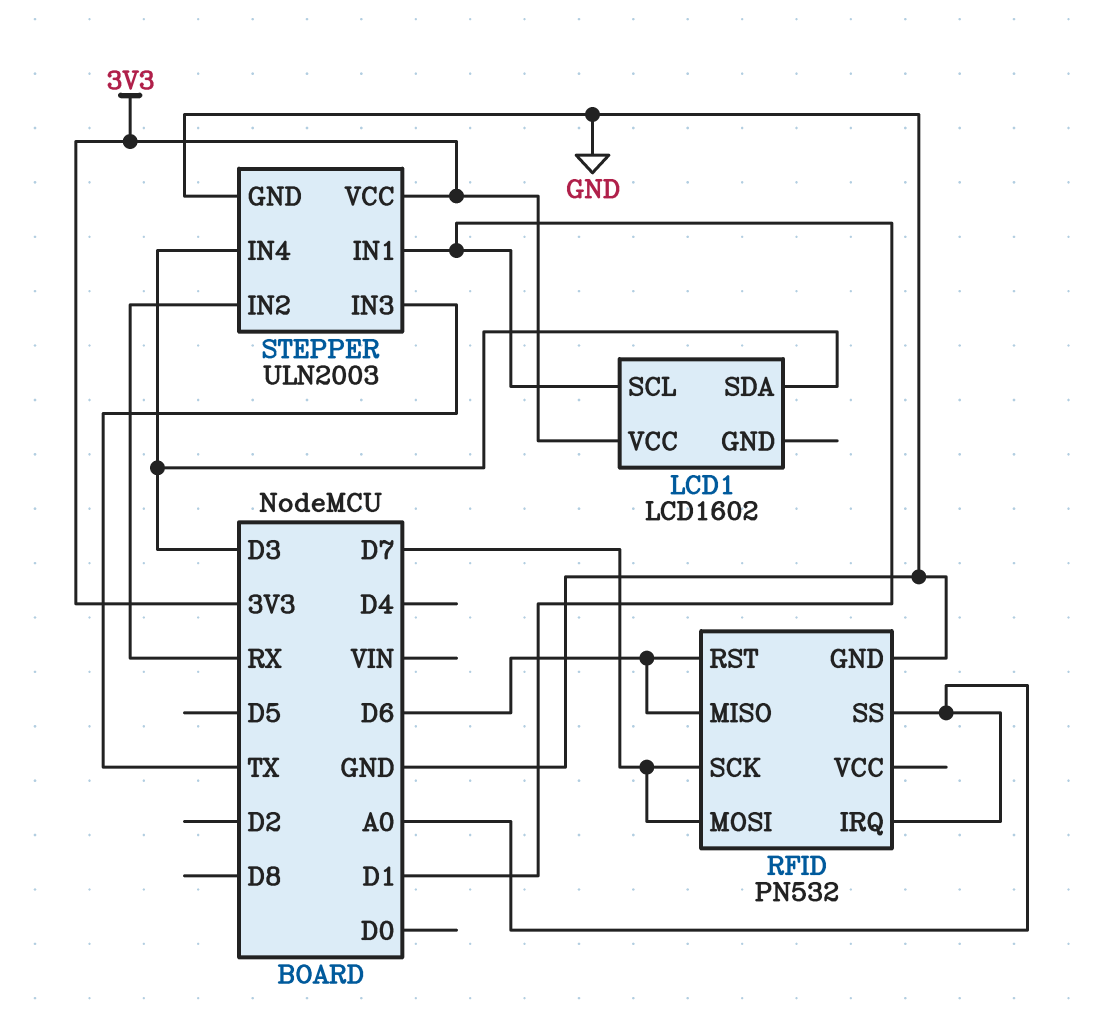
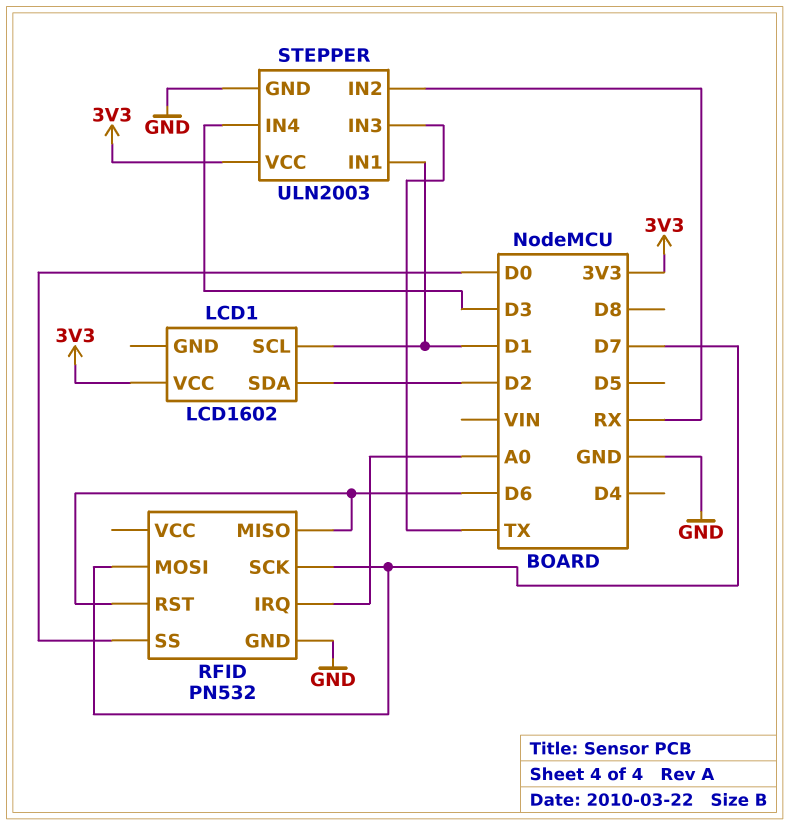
LCD1 pin SDA: D3 -> D2
RFID pin SS: A0 -> D0

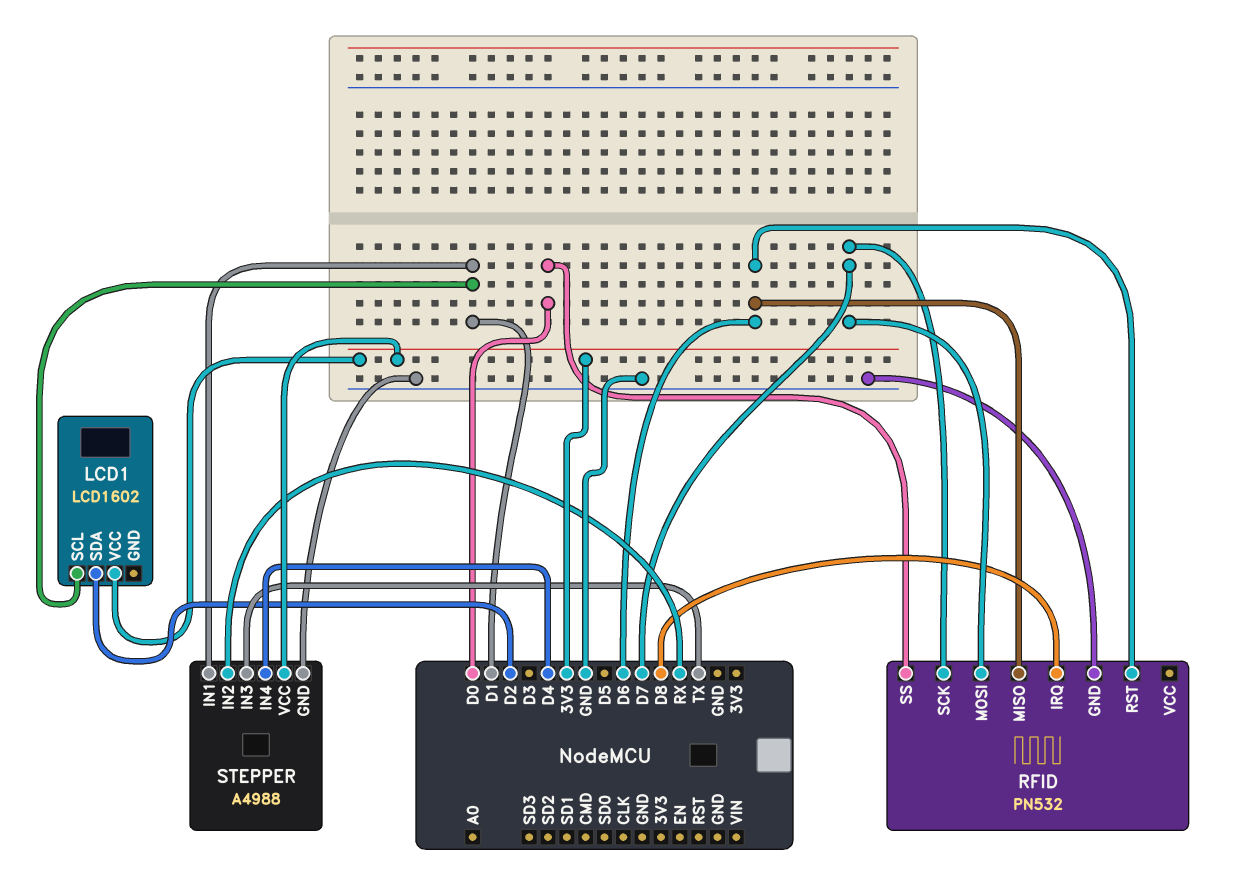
RFID pin IRQ: A0 -> D8
STEPPER: ULN2003 -> A4988
STEPPER pin IN4: D3 -> D4

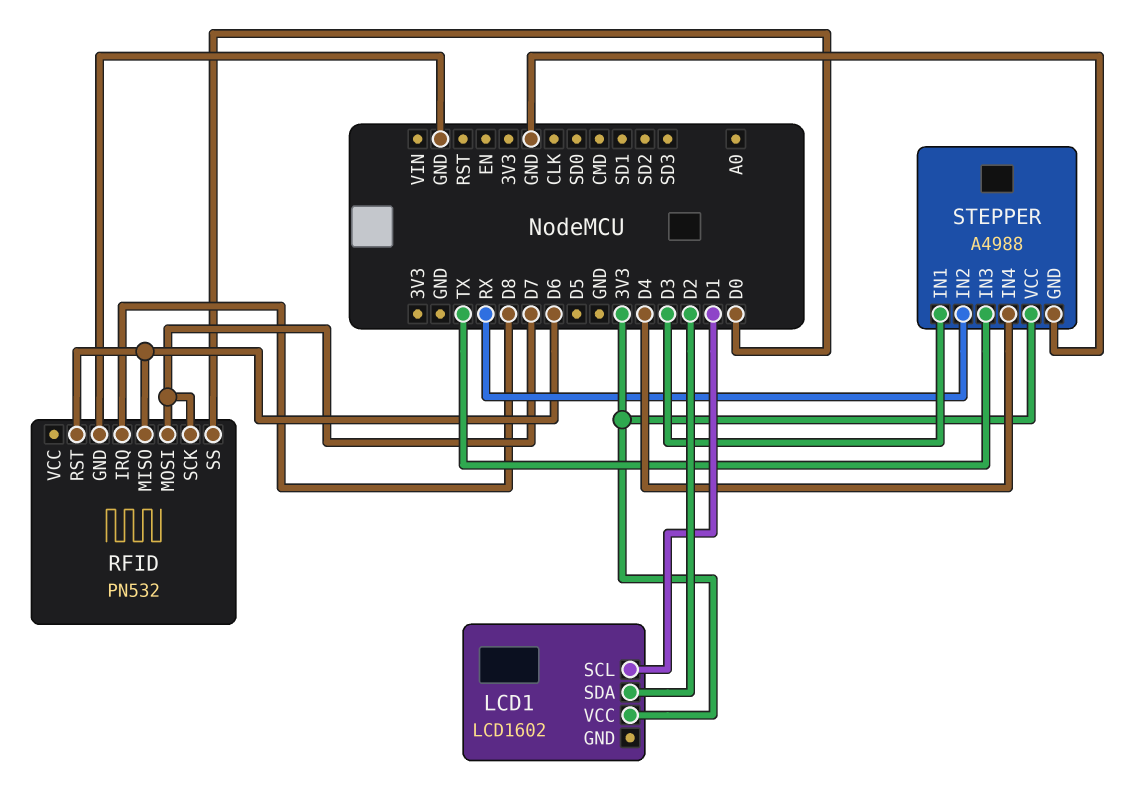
STEPPER pin IN1: D1 -> D3

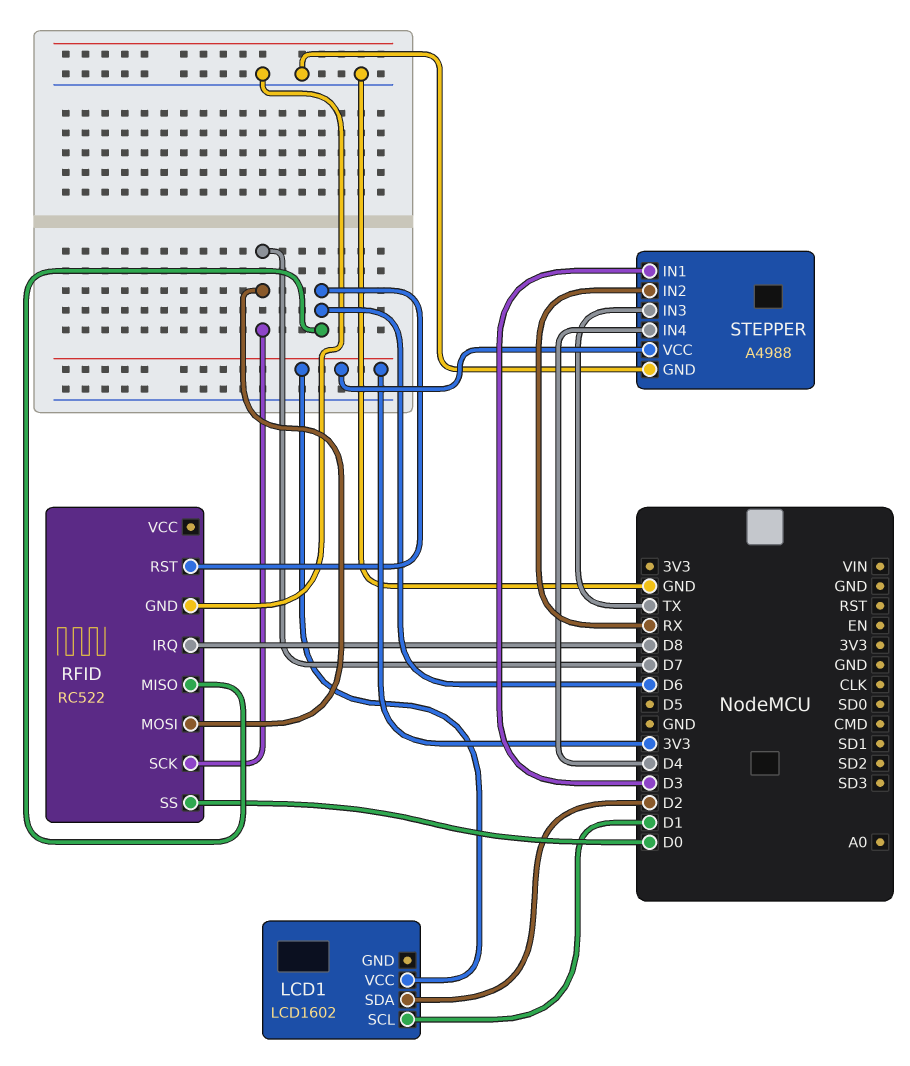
RFID: PN532 -> RC522

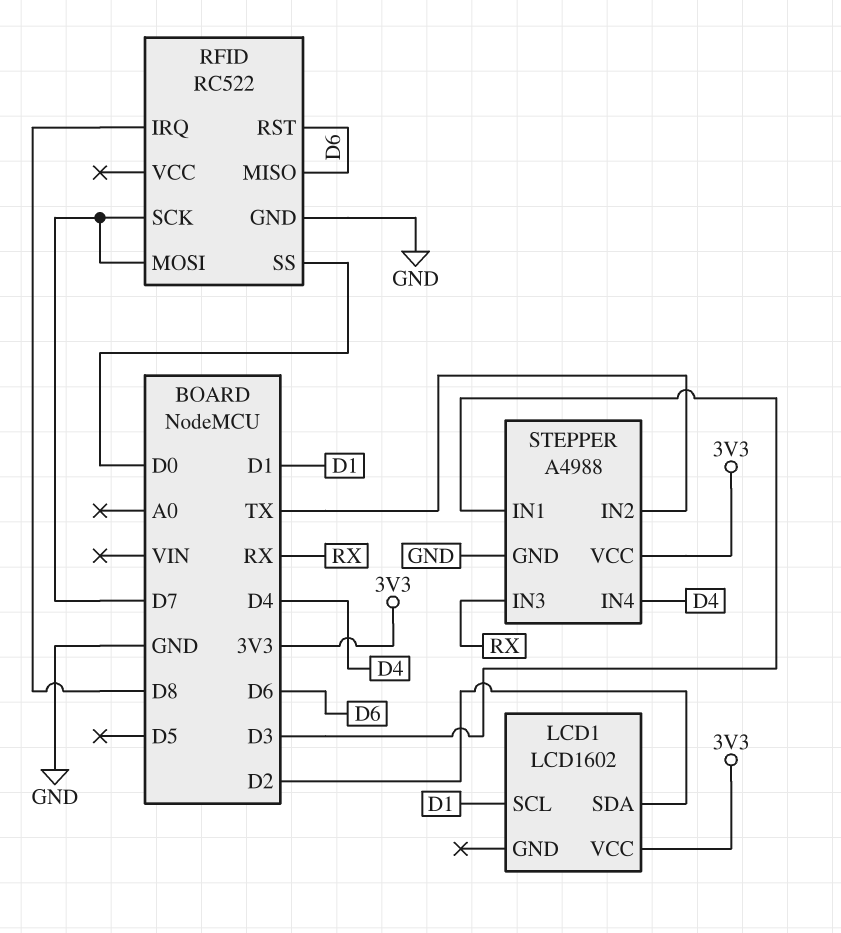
STEPPER pin IN2: RX -> TX
STEPPER pin IN3: TX -> RX

